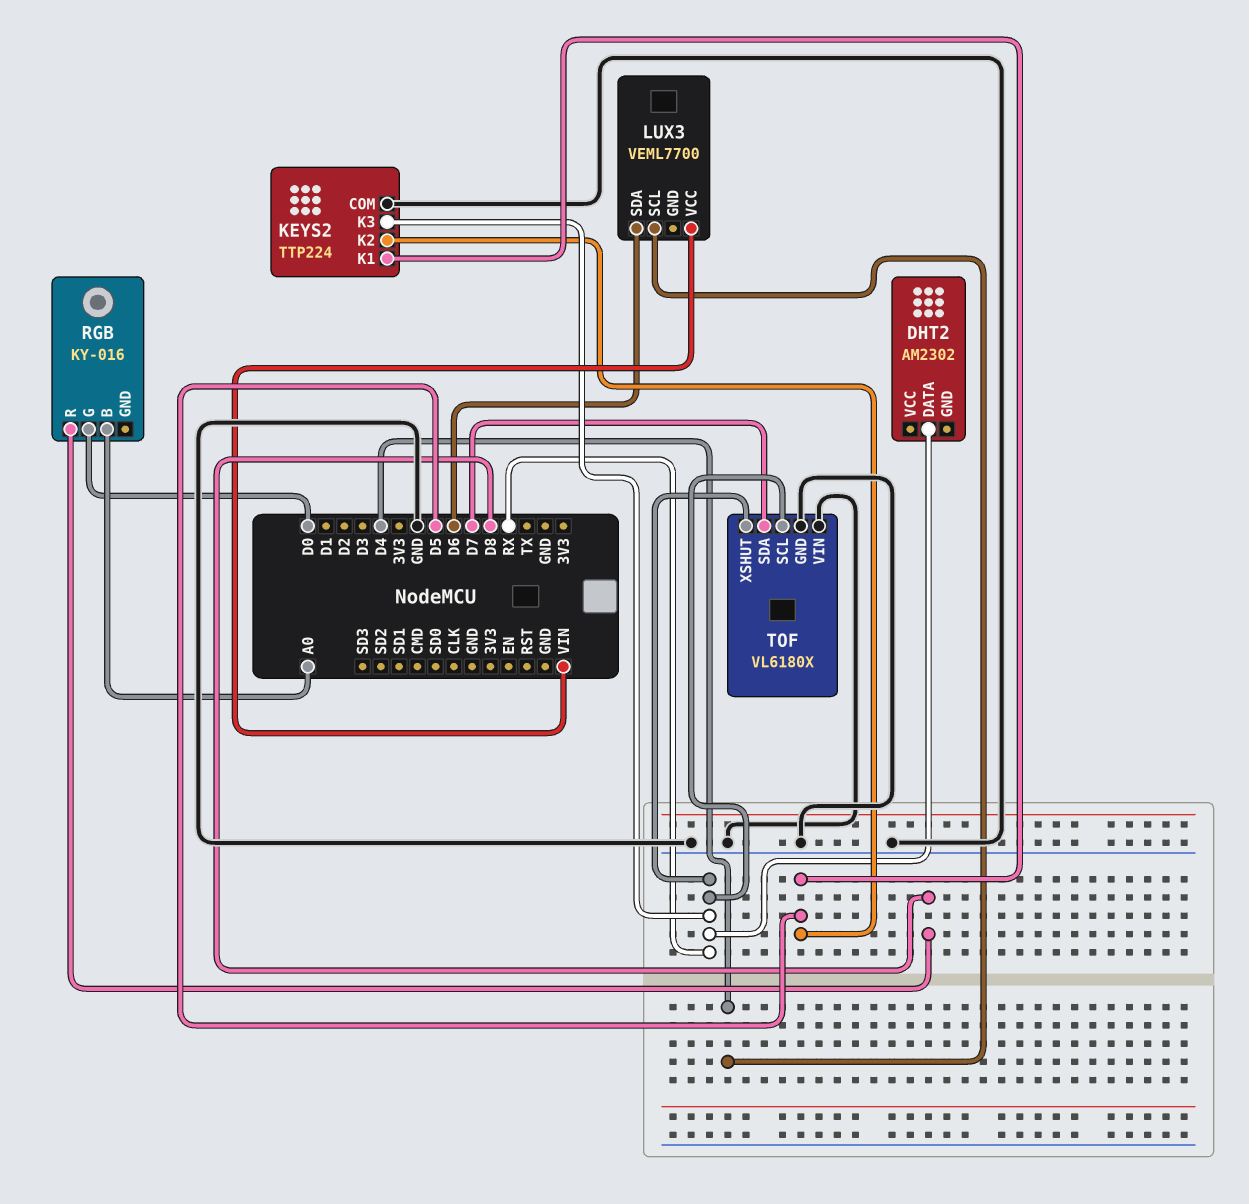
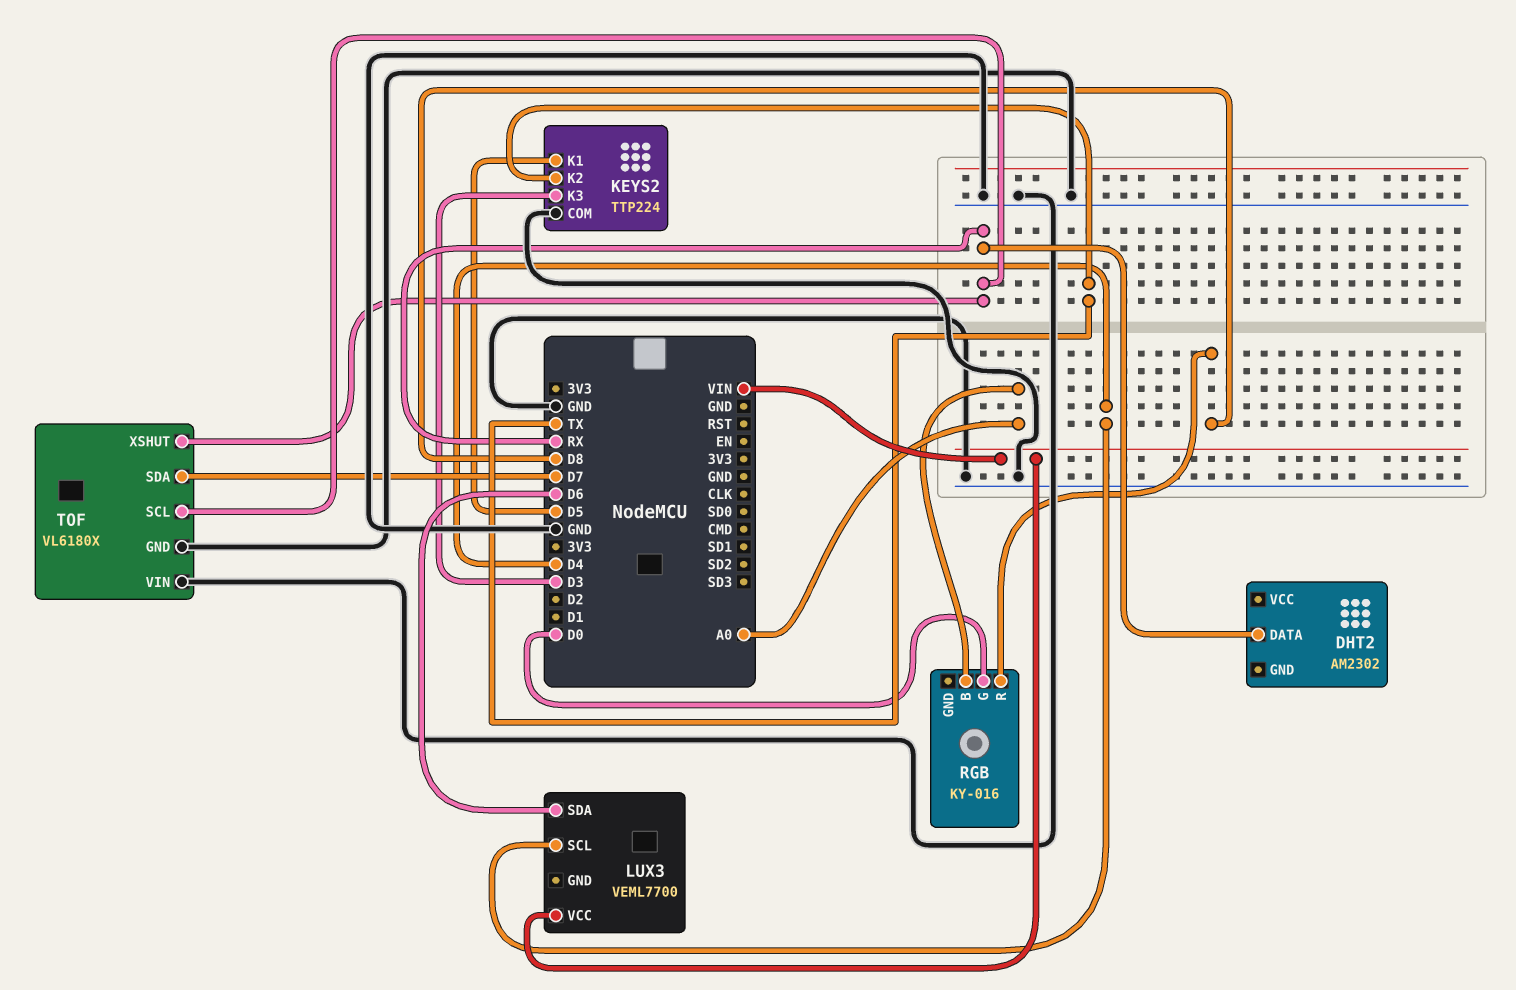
KEYS2 pin K2: D5 -> TX
KEYS2 pin K3: RX -> D3

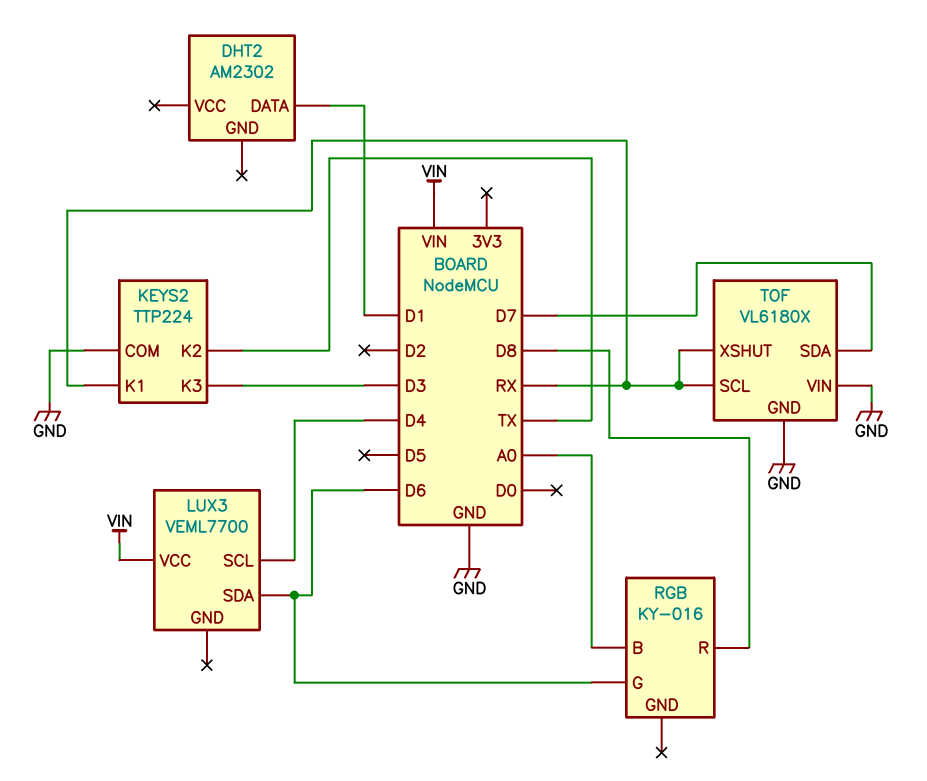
DHT2 pin DATA: RX -> D1
KEYS2 pin K1: D5 -> RX
RGB pin G: D0 -> D6

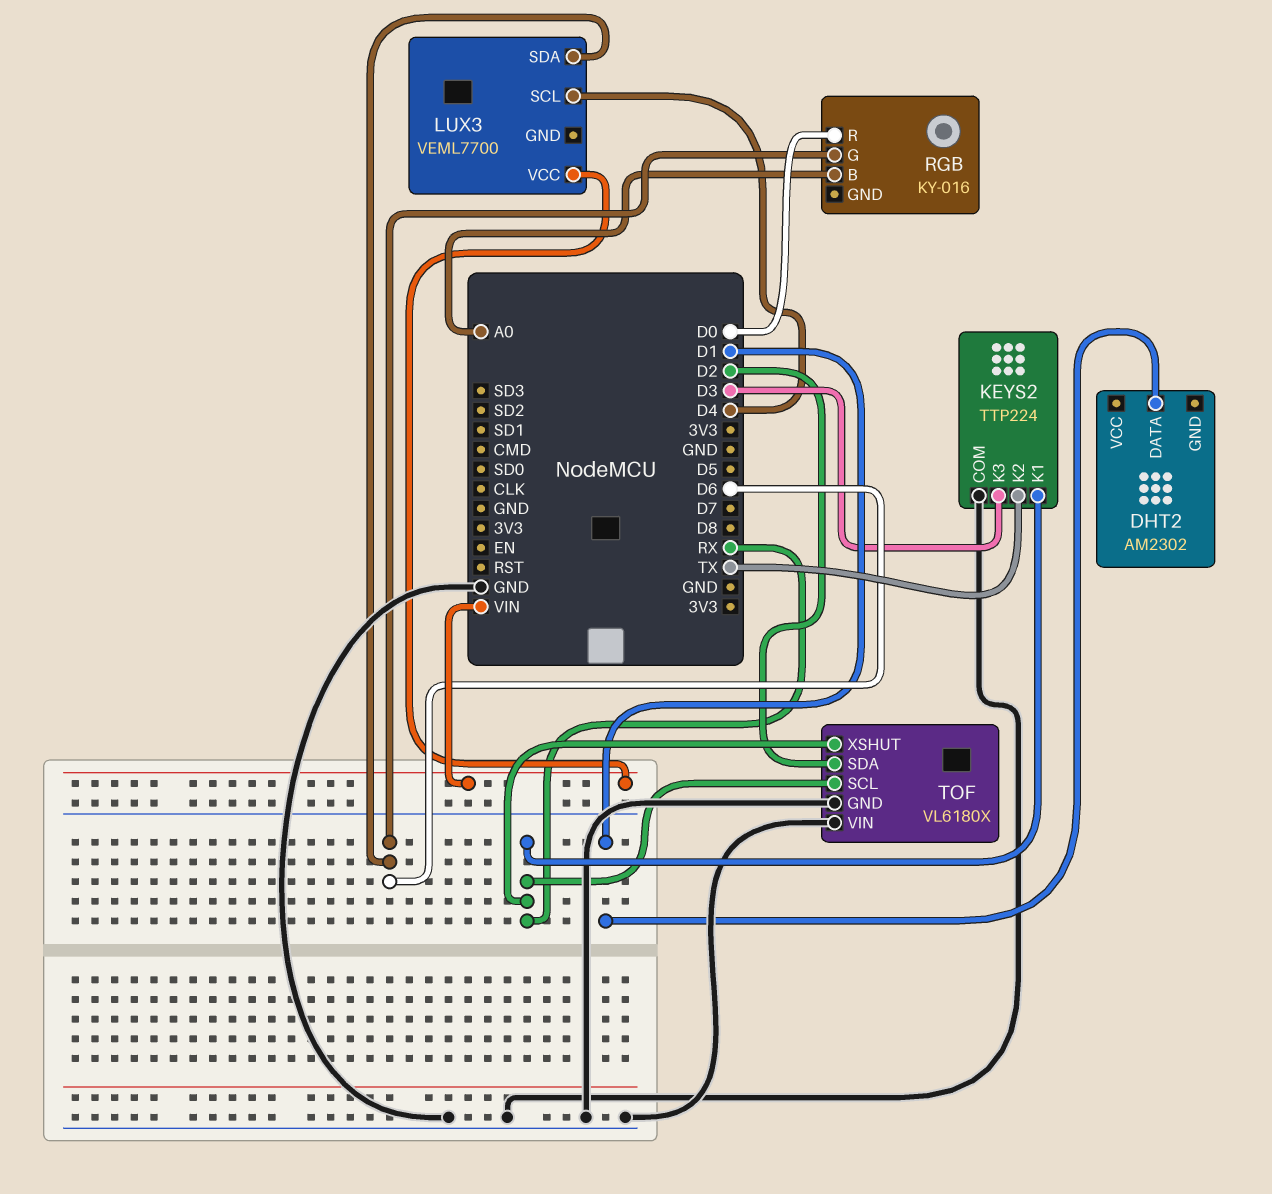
RGB pin R: D8 -> D0
TOF pin SDA: D7 -> D2

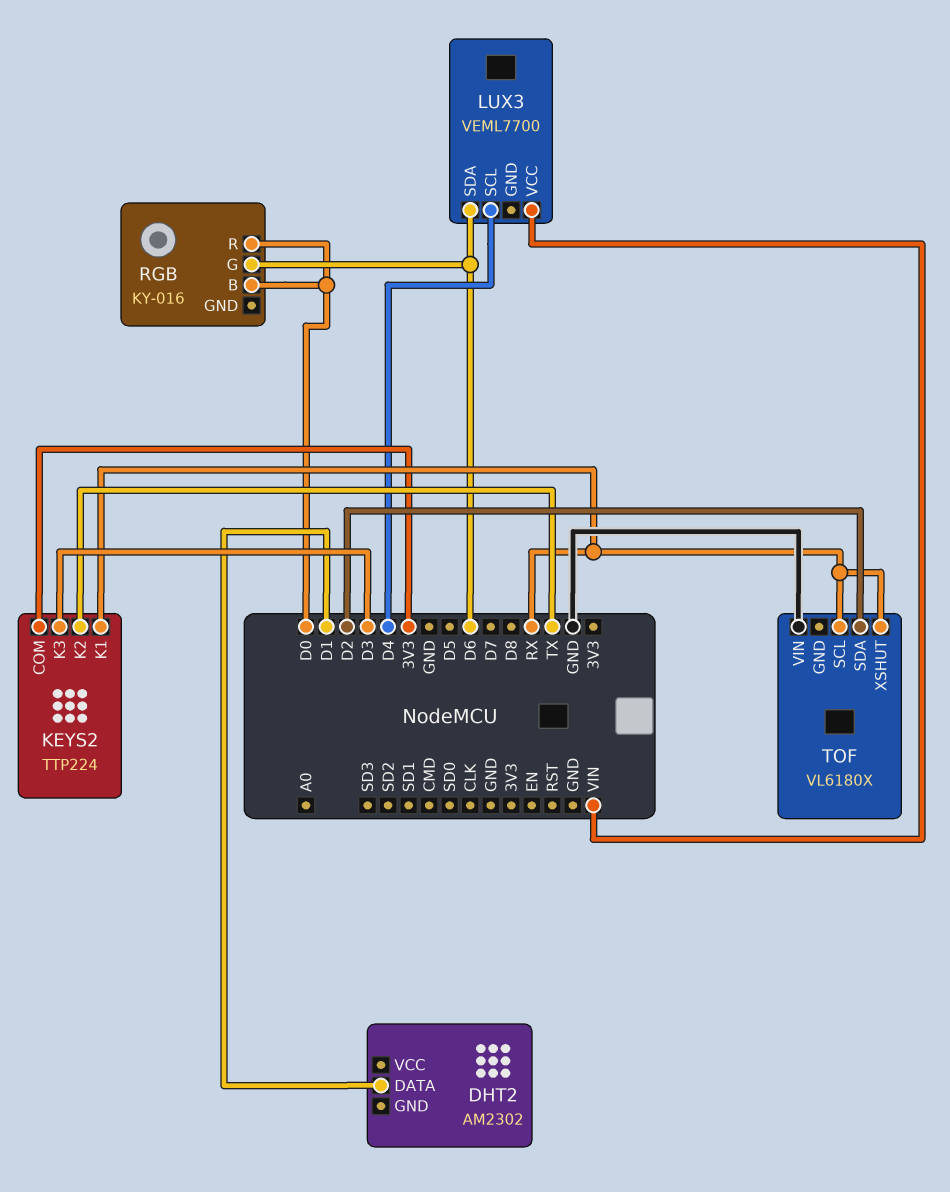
KEYS2 pin COM: GND -> 3V3
RGB pin B: A0 -> D0
TOF pin GND: GND -> none

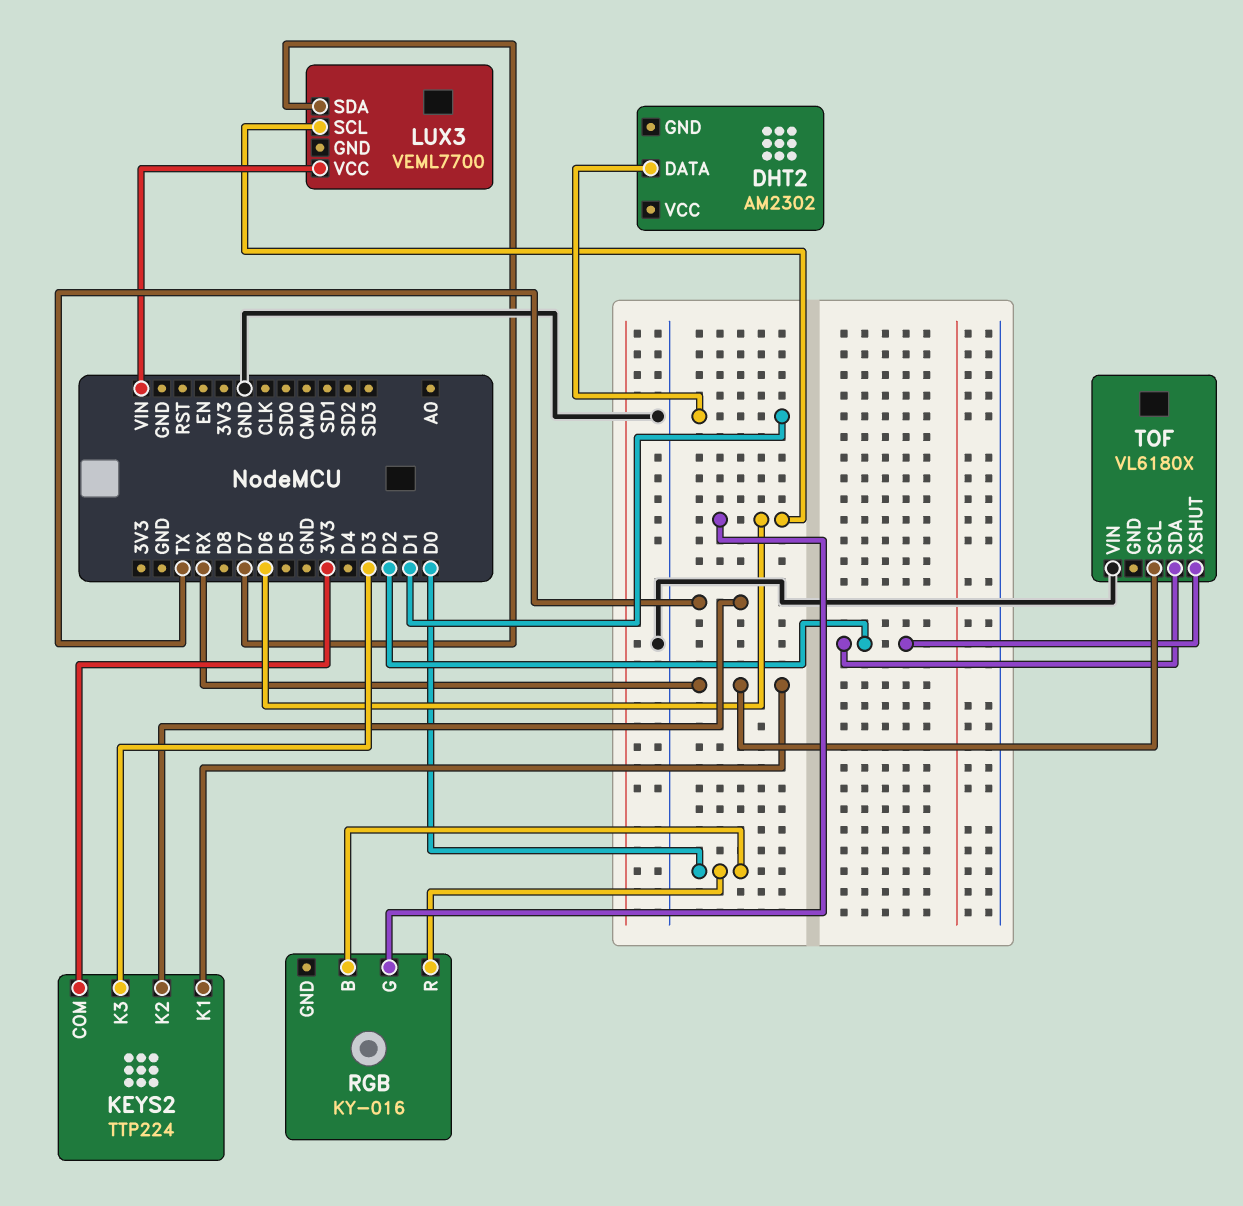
LUX3 pin SCL: D4 -> D6
LUX3 pin SDA: D6 -> D7
TOF pin XSHUT: RX -> D2

